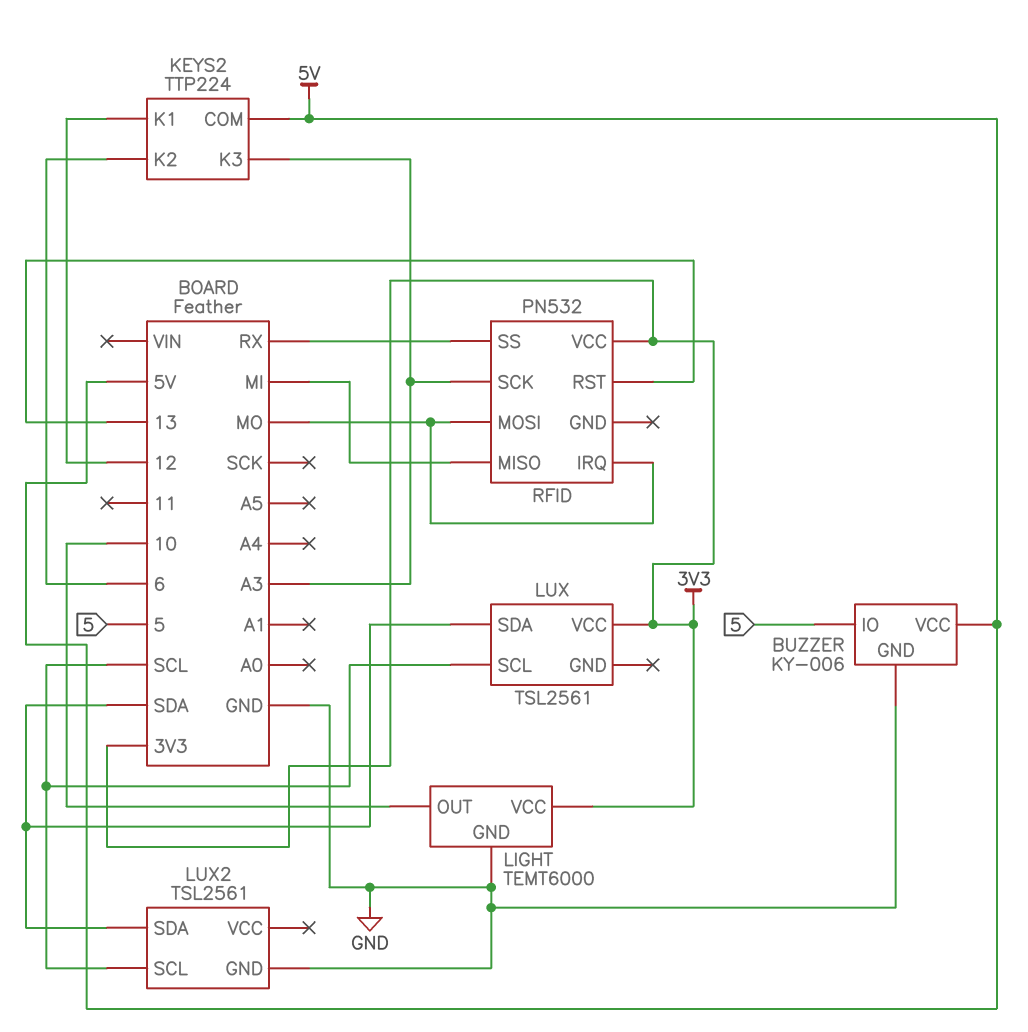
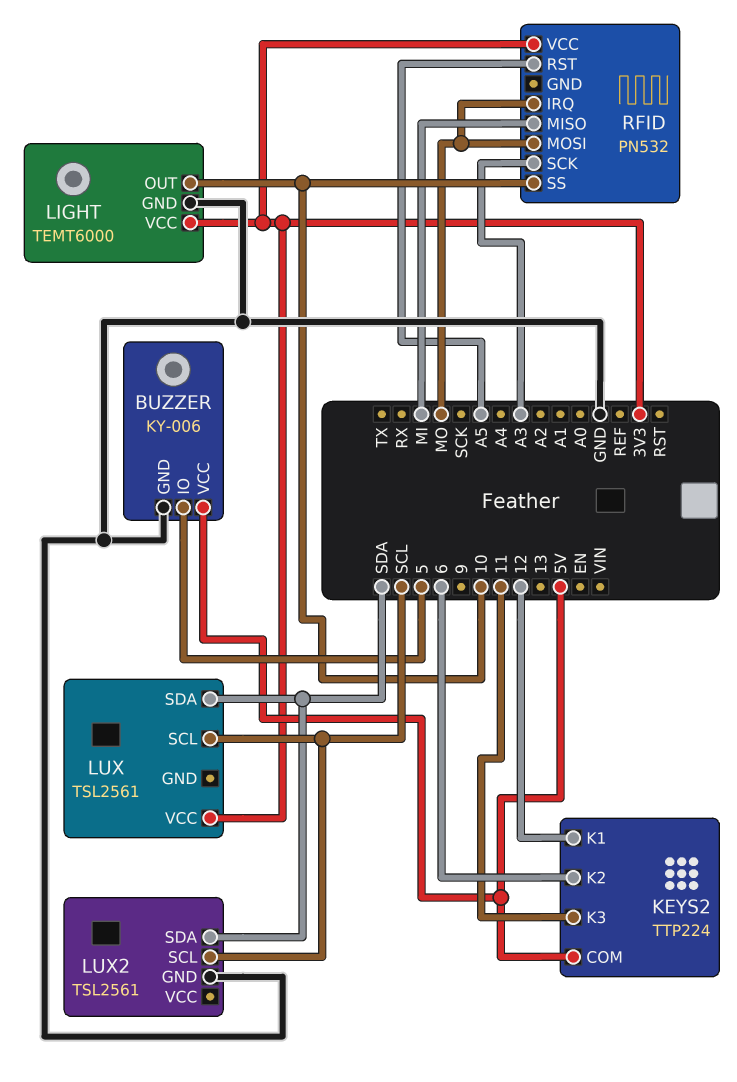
KEYS2 pin K3: A3 -> 11
RFID pin RST: 13 -> A5
RFID pin SS: RX -> 10

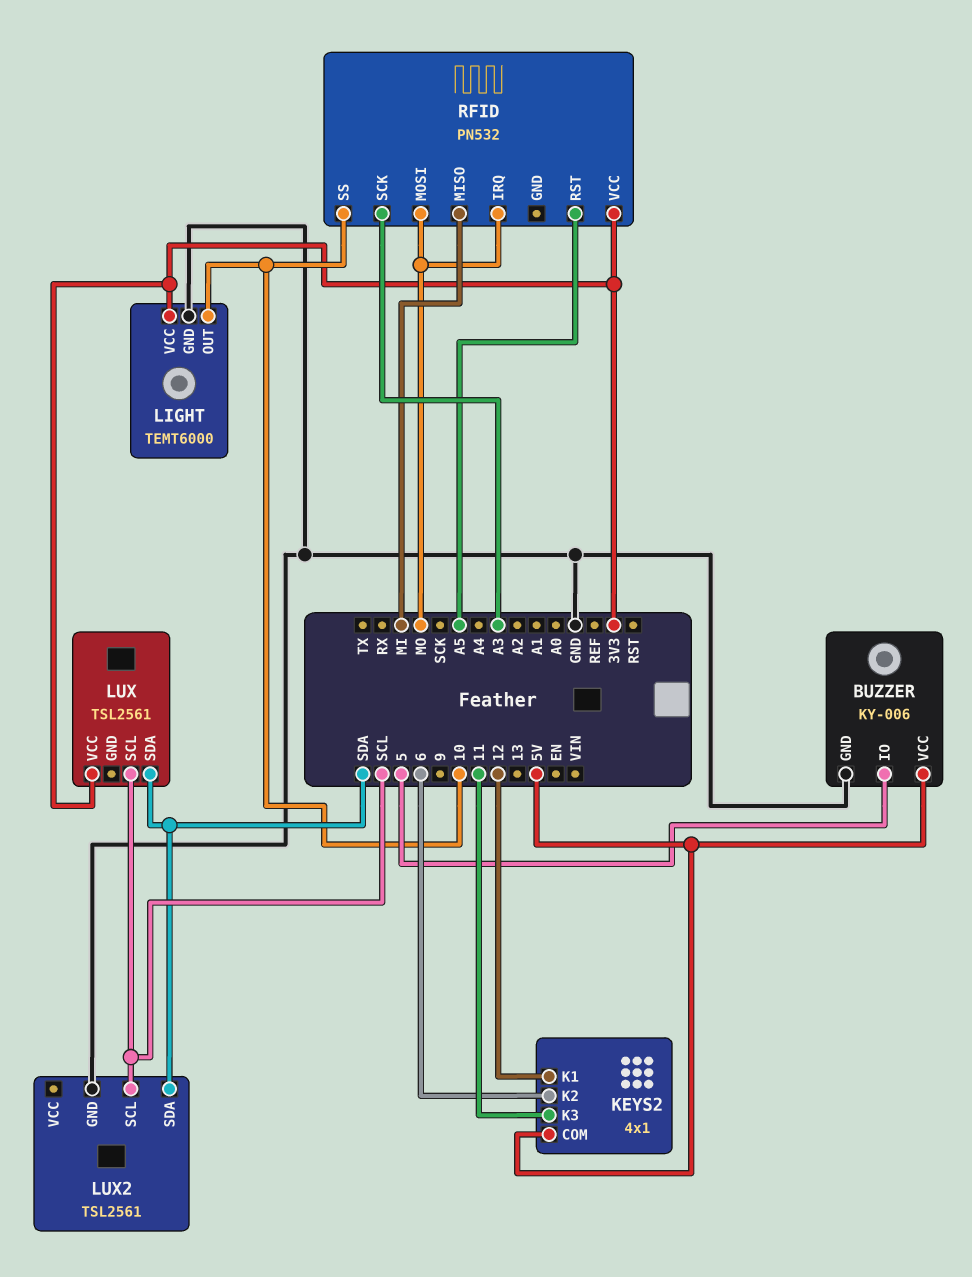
KEYS2: TTP224 -> 4x1

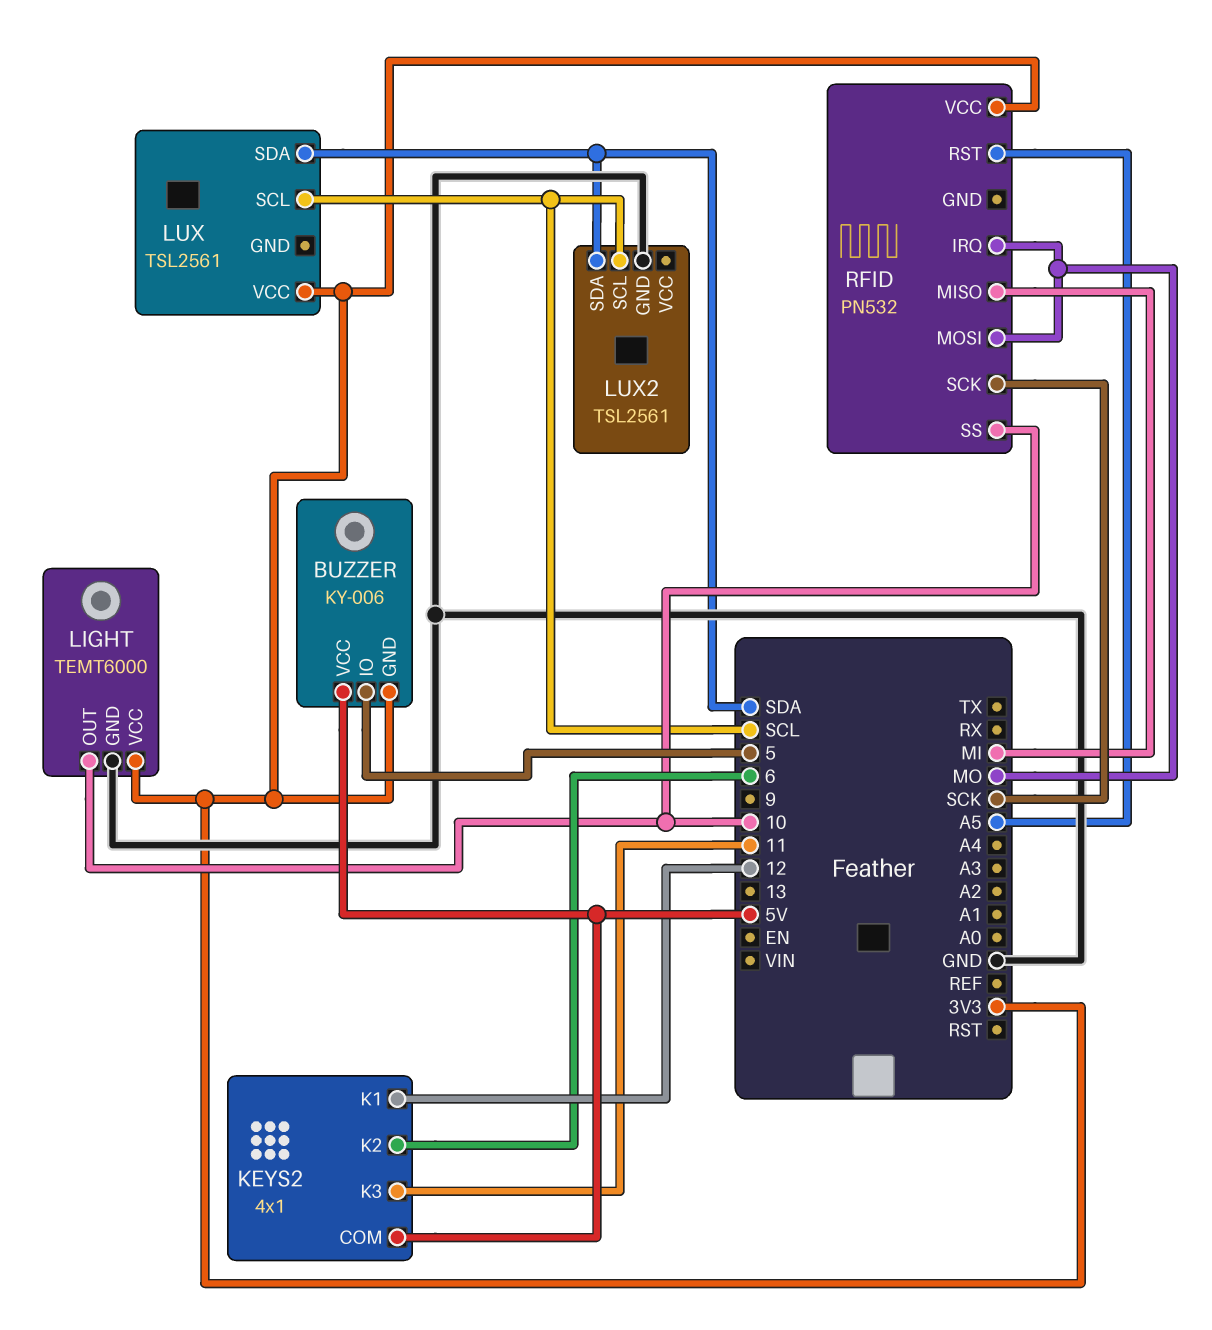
BUZZER pin GND: GND -> 3V3
RFID pin SCK: A3 -> SCK

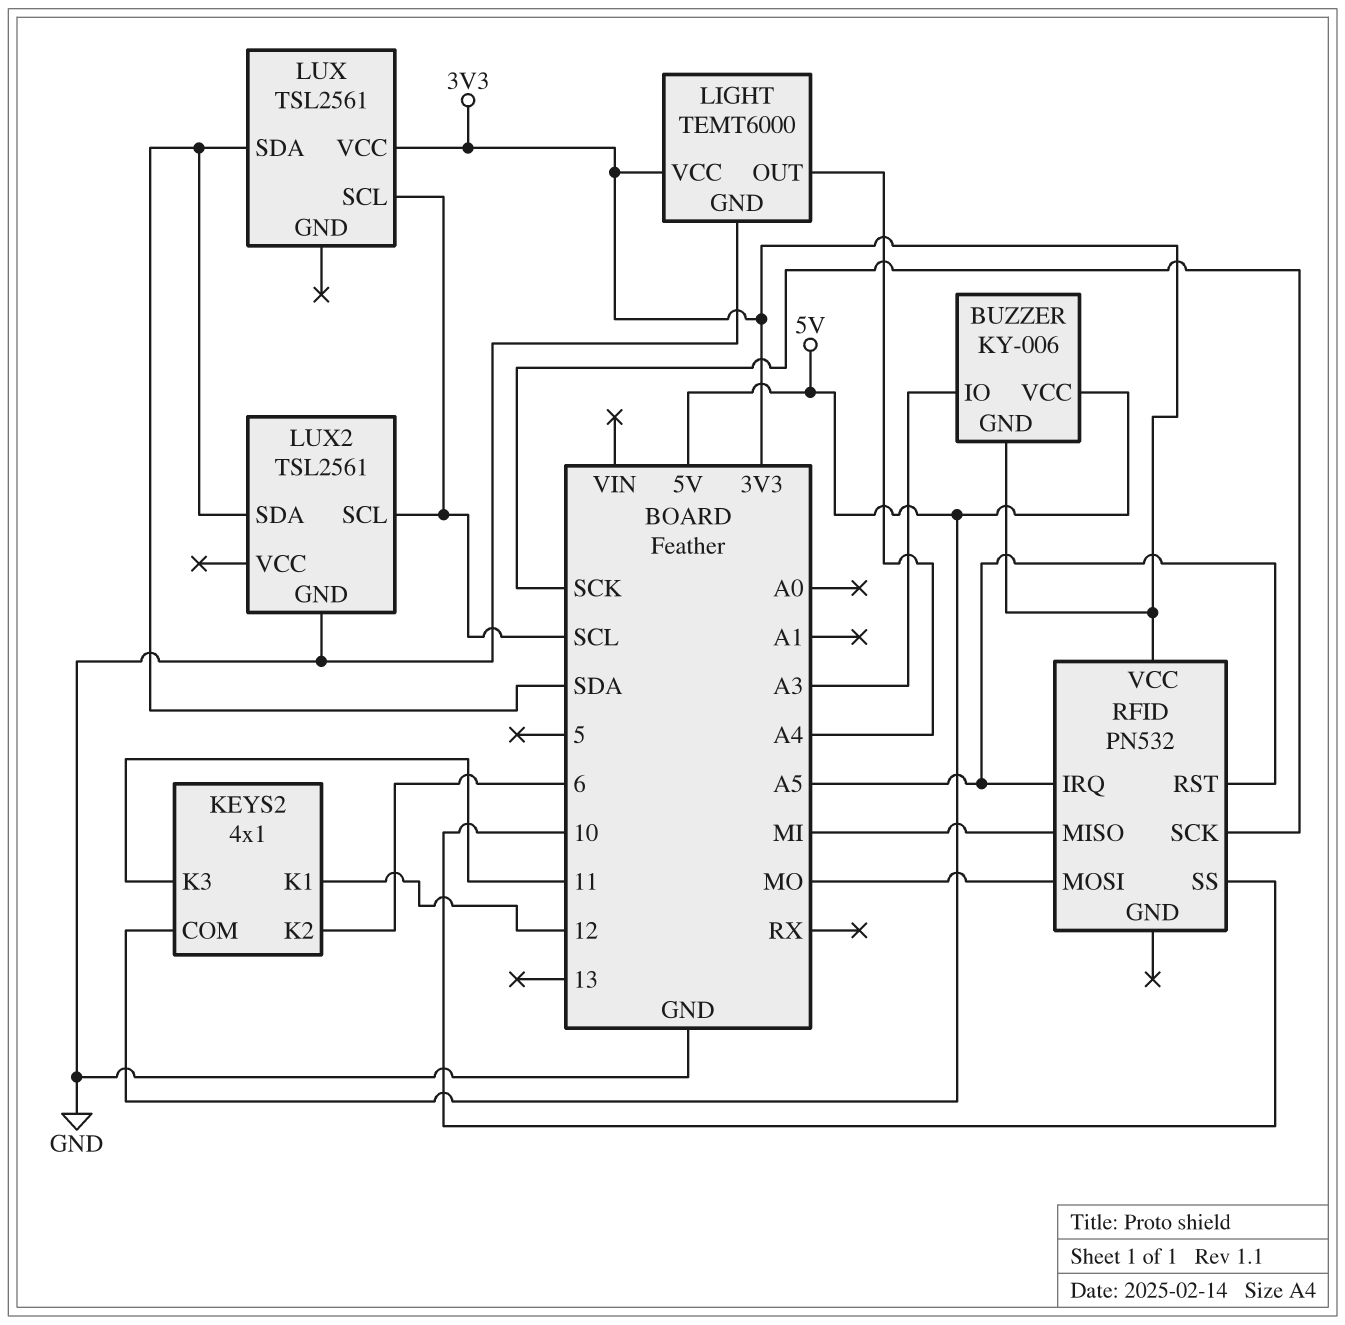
BUZZER pin IO: 5 -> A3
LIGHT pin OUT: 10 -> A4
RFID pin IRQ: MO -> A5

